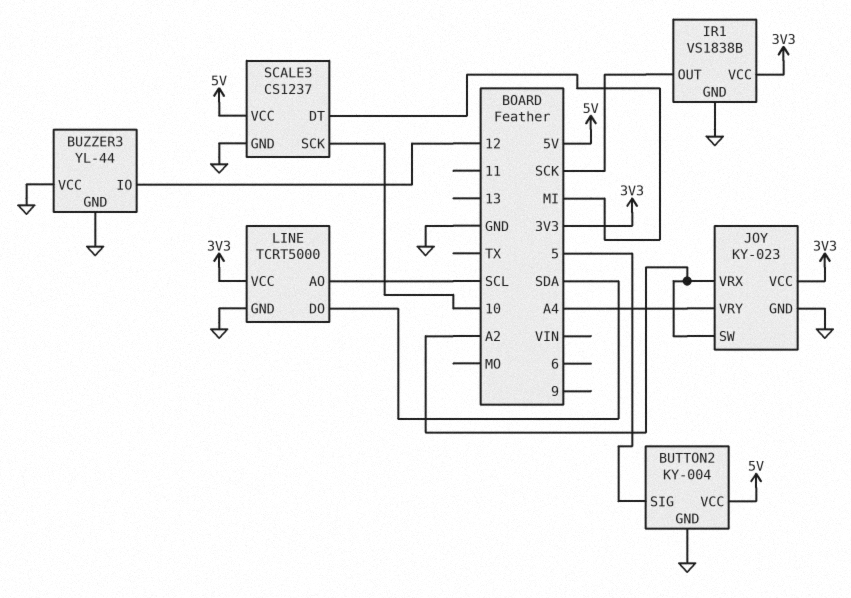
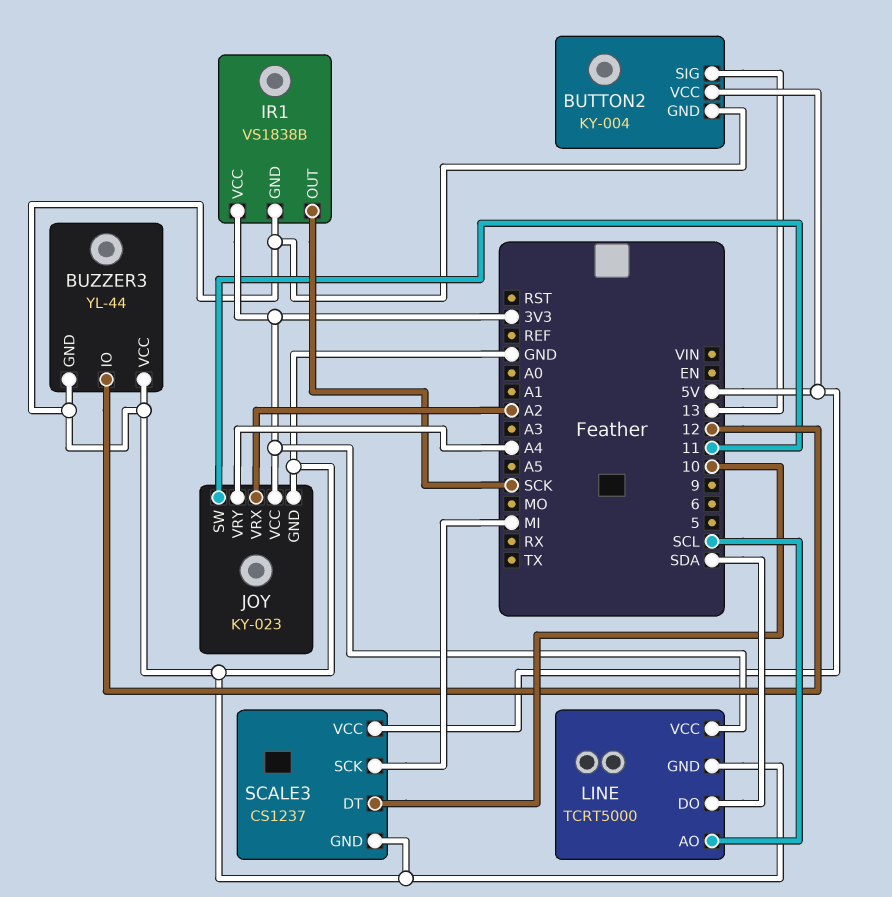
BUTTON2 pin SIG: 5 -> 13
JOY pin SW: A2 -> 11
SCALE3 pin DT: MI -> 10
SCALE3 pin SCK: 10 -> MI

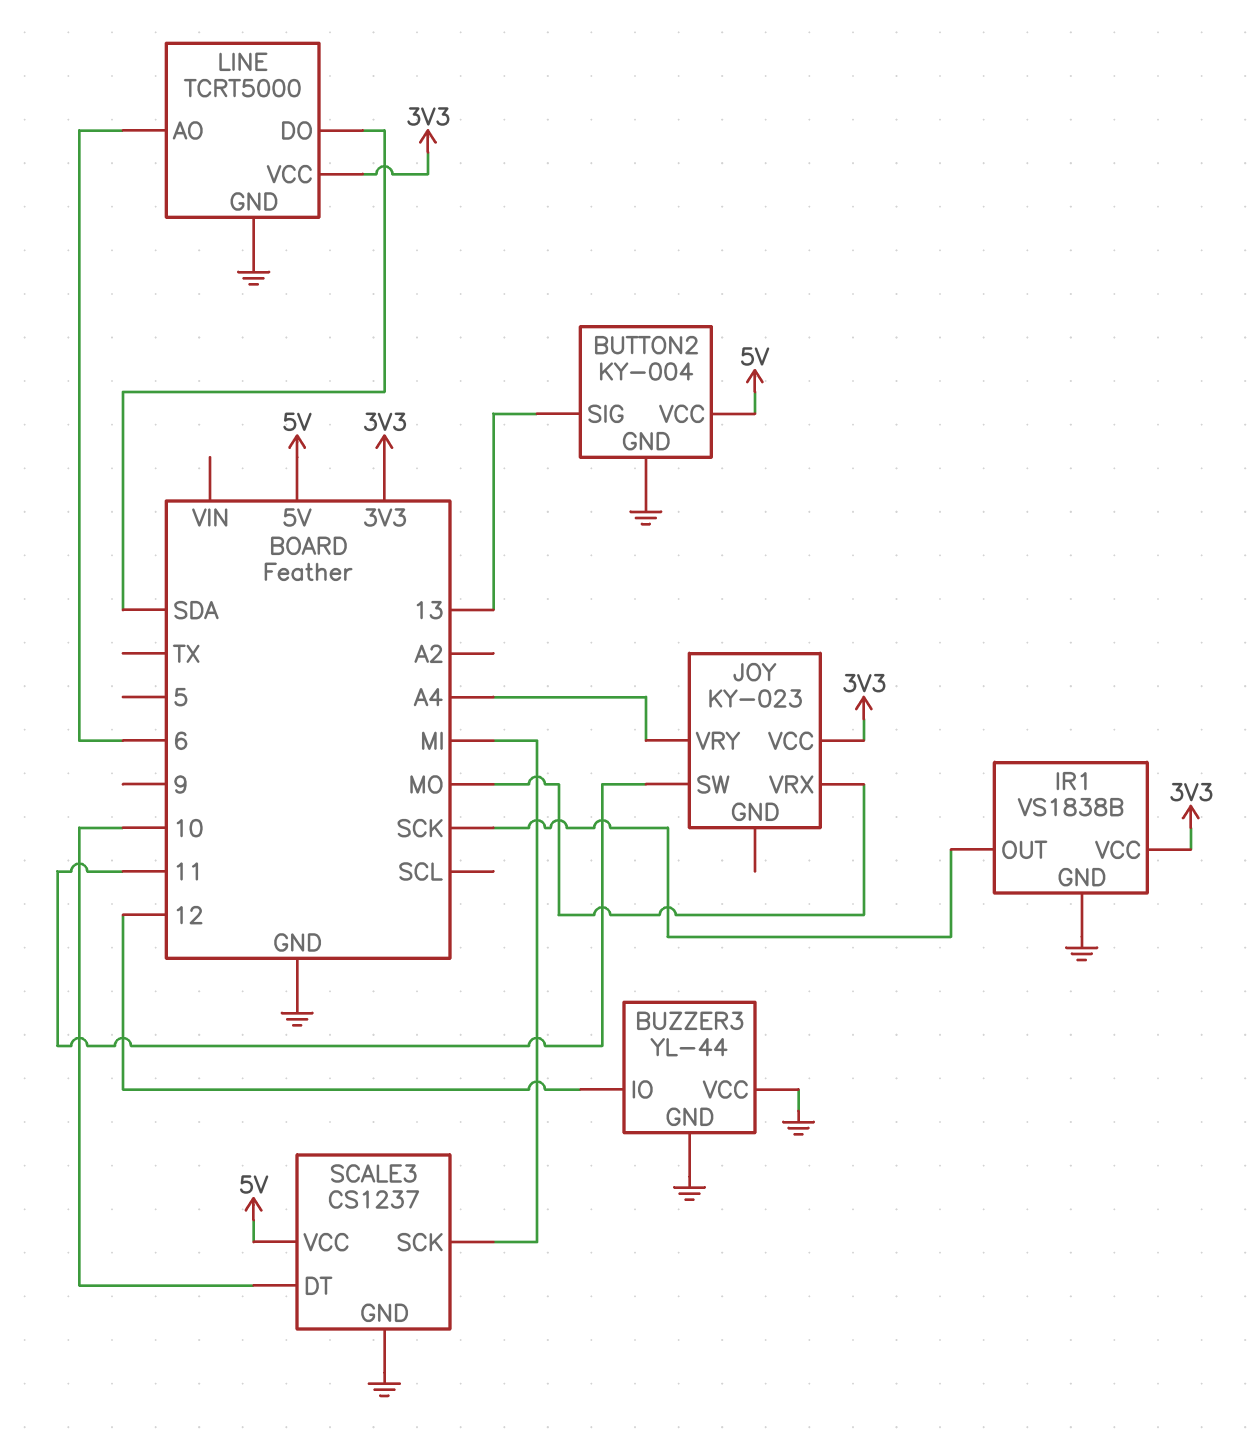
JOY pin GND: GND -> none
JOY pin VRX: A2 -> MO
LINE pin AO: SCL -> 6

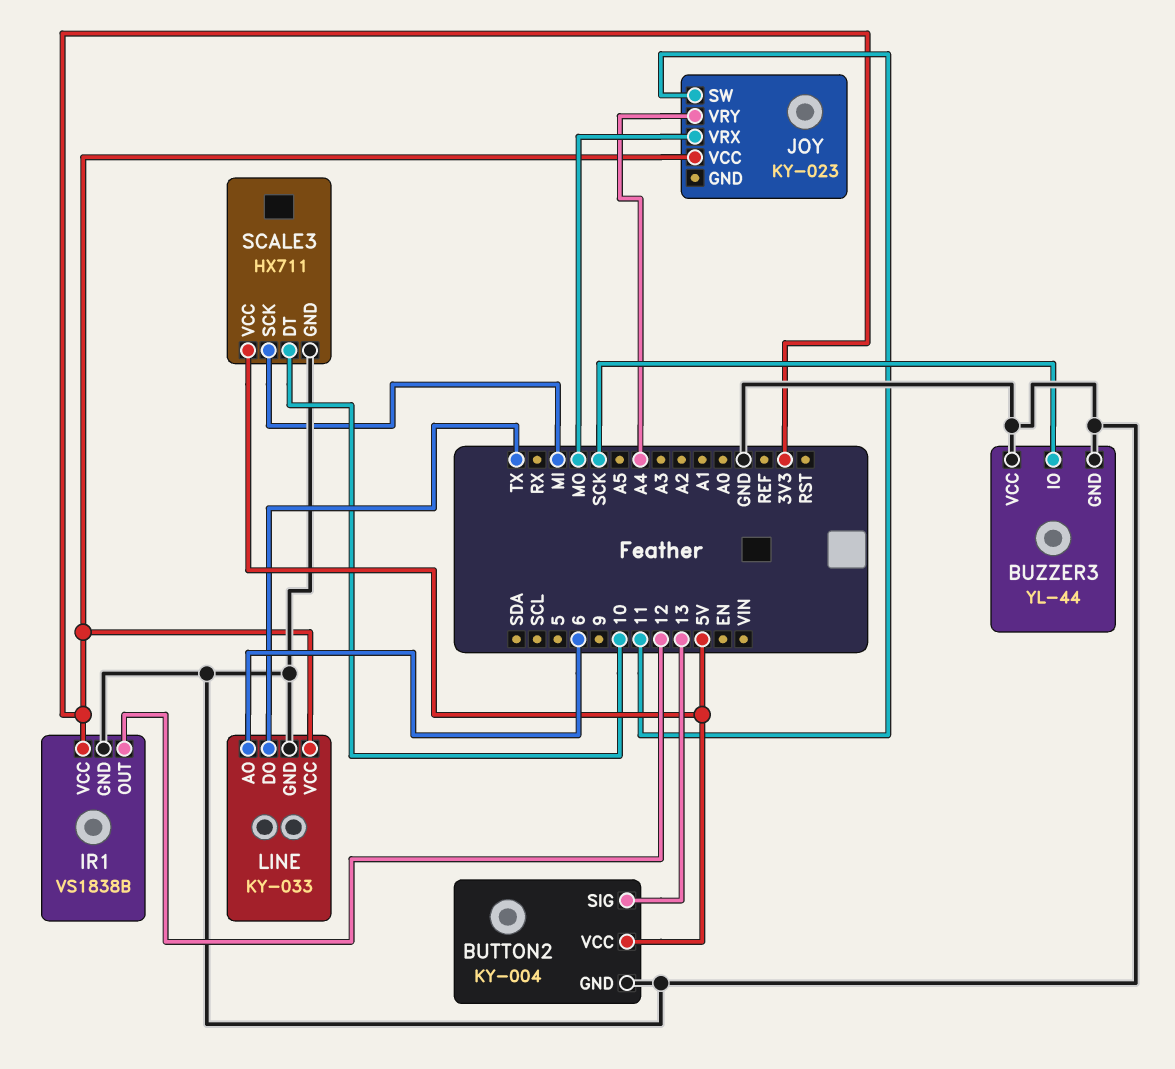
BUZZER3 pin IO: 12 -> SCK
IR1 pin OUT: SCK -> 12
LINE: TCRT5000 -> KY-033
LINE pin DO: SDA -> TX
SCALE3: CS1237 -> HX711

